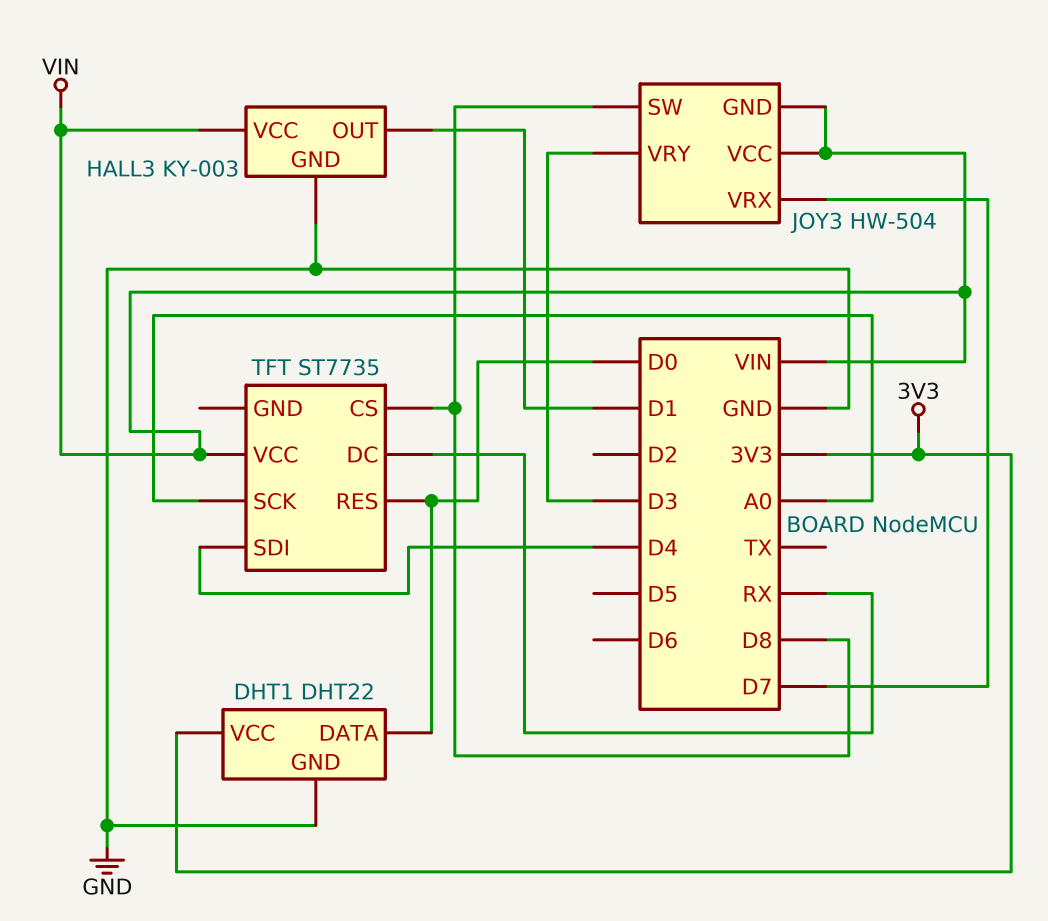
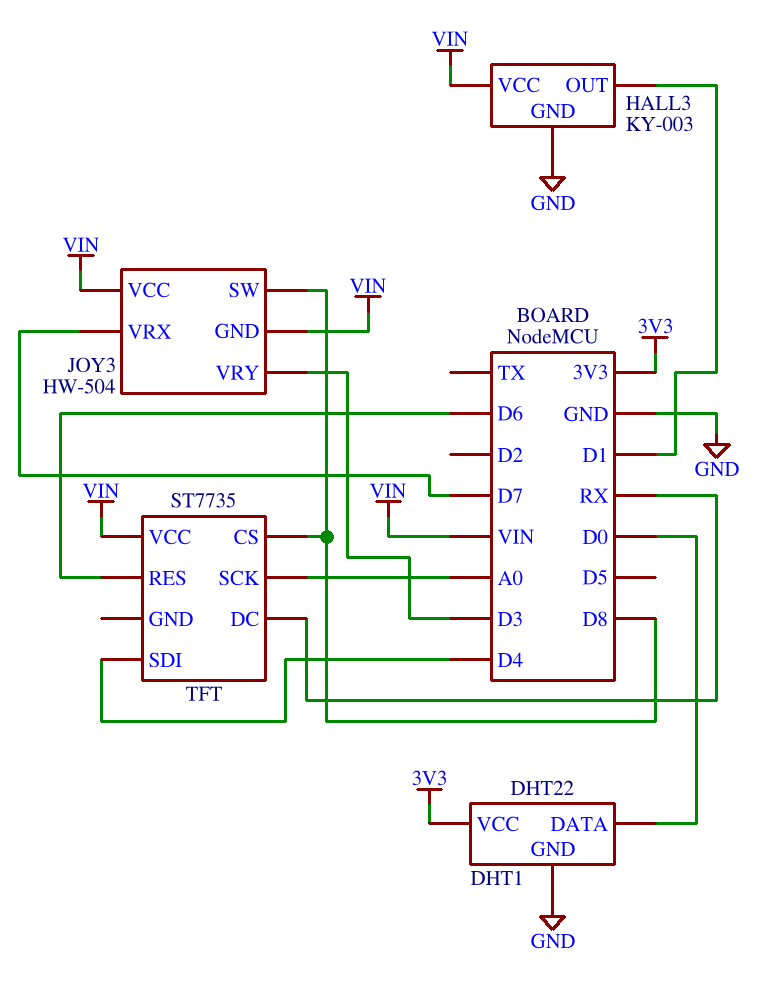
TFT pin RES: D0 -> D6

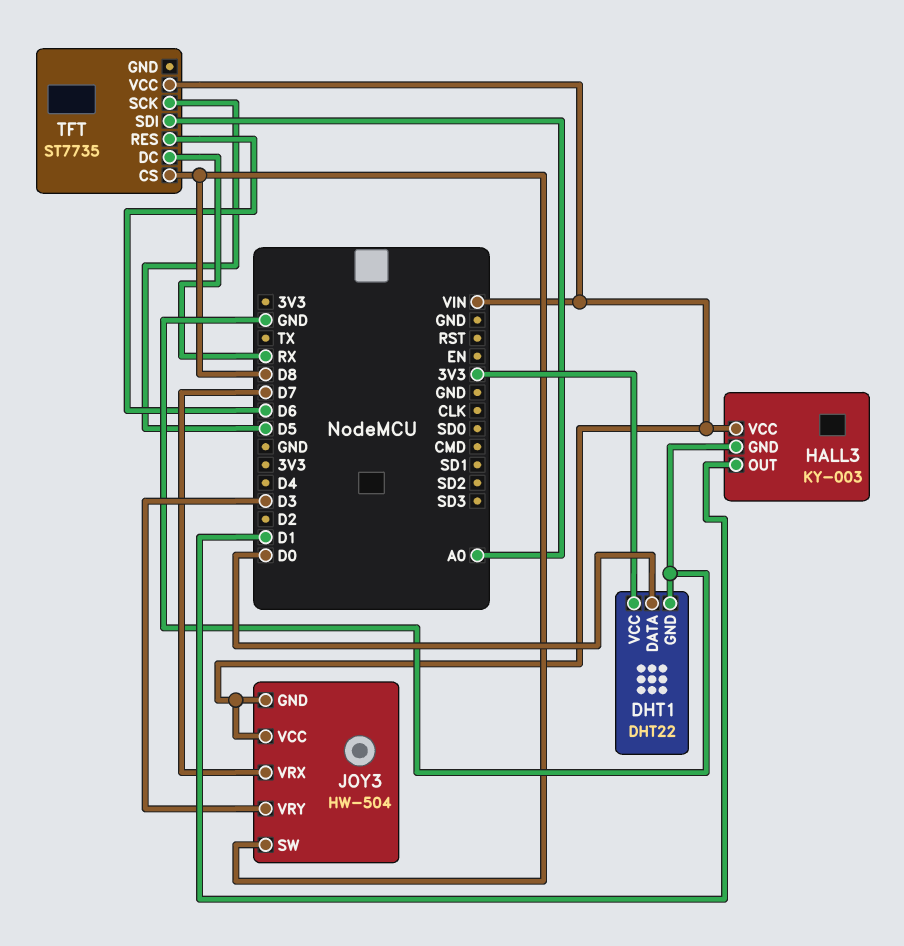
TFT pin SCK: A0 -> D5
TFT pin SDI: D4 -> A0

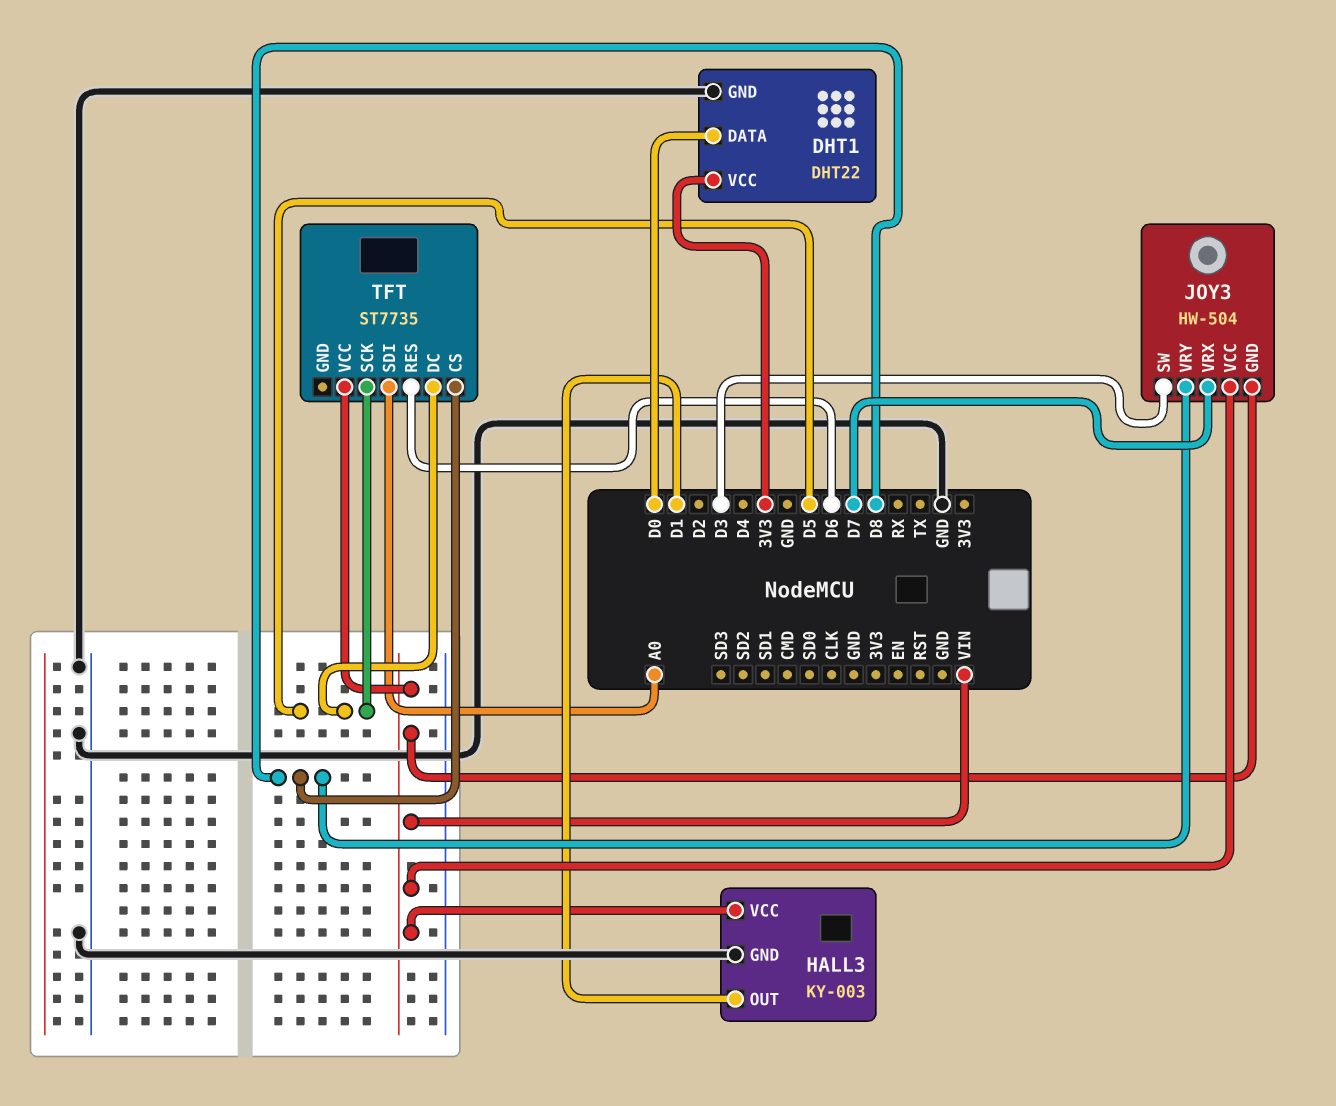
JOY3 pin SW: D8 -> D3
JOY3 pin VRY: D3 -> D8
TFT pin DC: RX -> D5

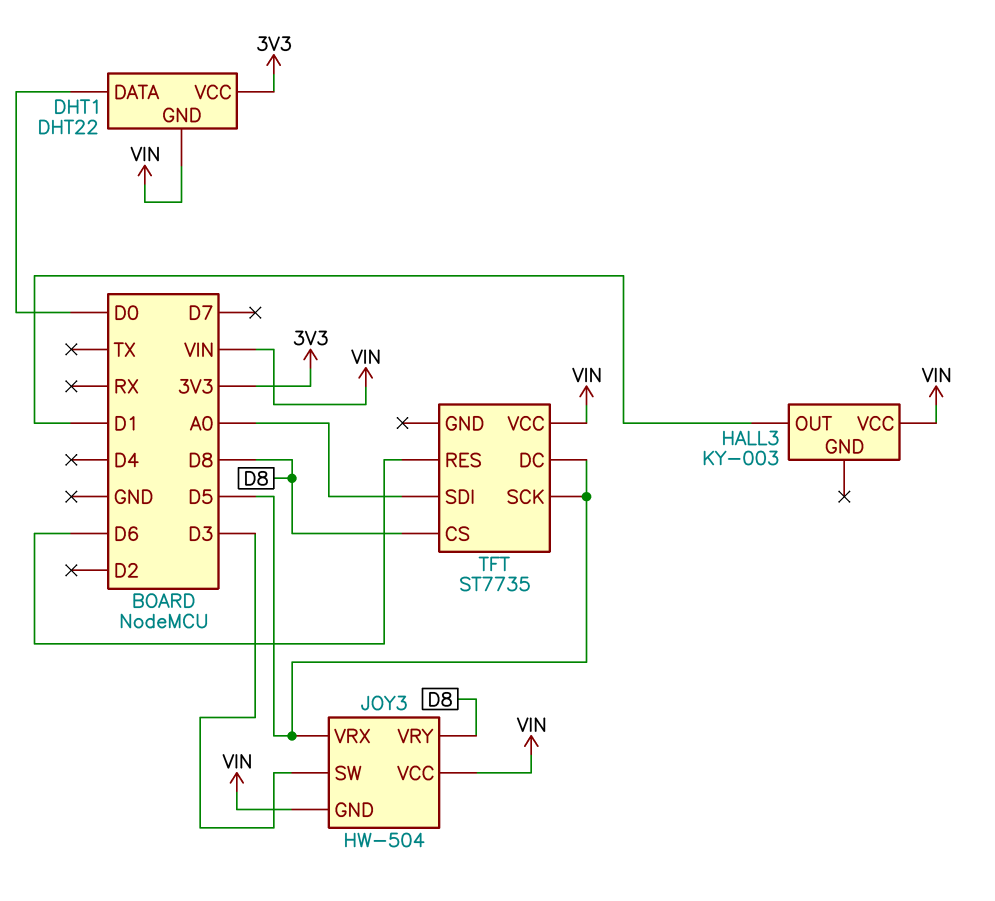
DHT1 pin GND: GND -> VIN
HALL3 pin GND: GND -> none
JOY3 pin VRX: D7 -> D5

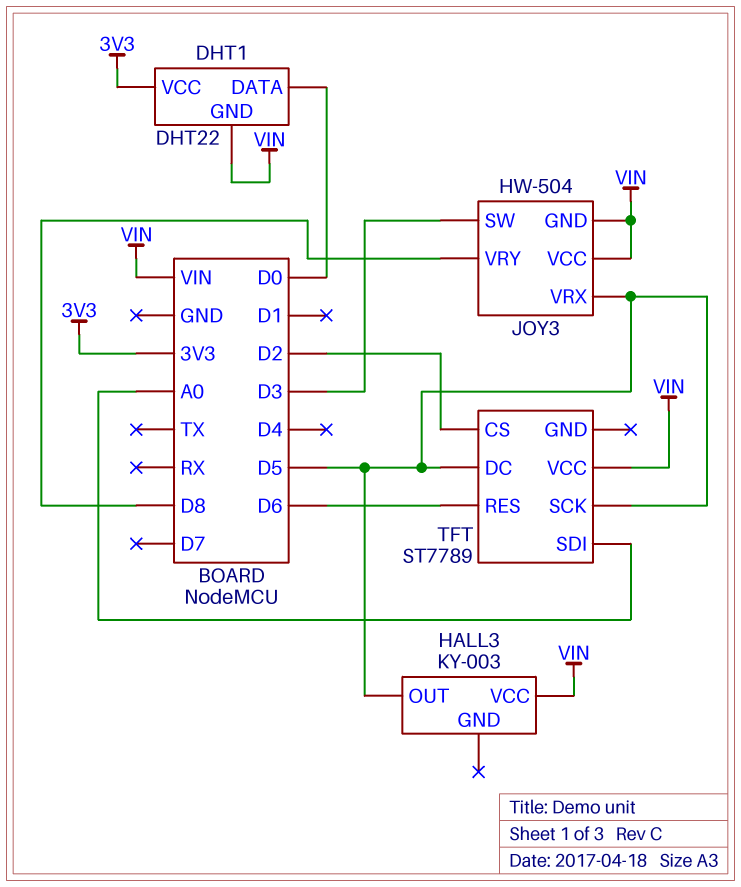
HALL3 pin OUT: D1 -> D5
TFT: ST7735 -> ST7789
TFT pin CS: D8 -> D2

